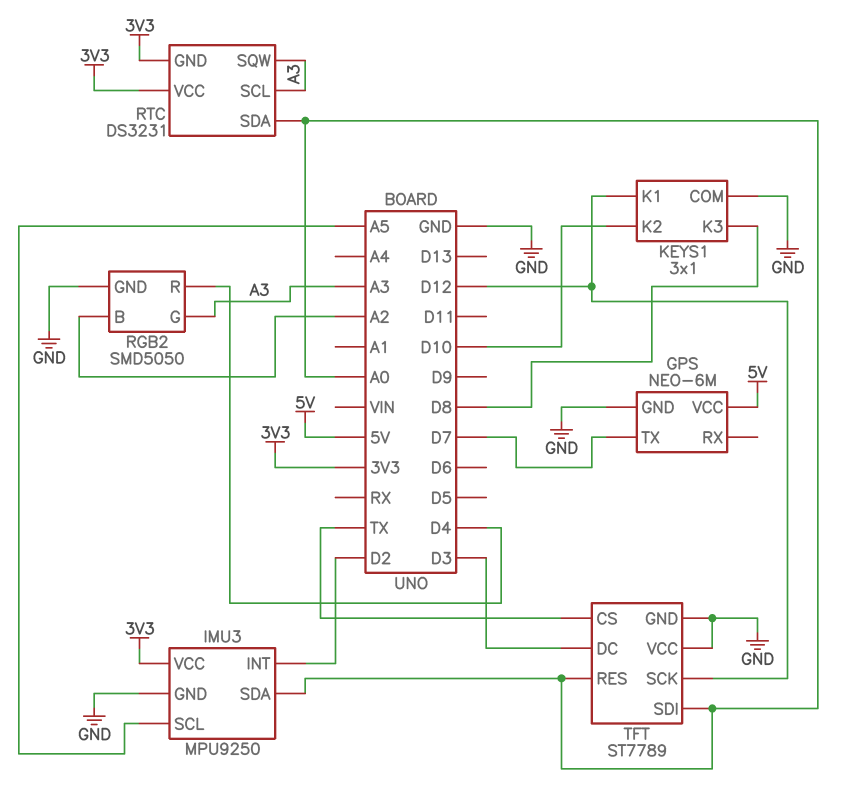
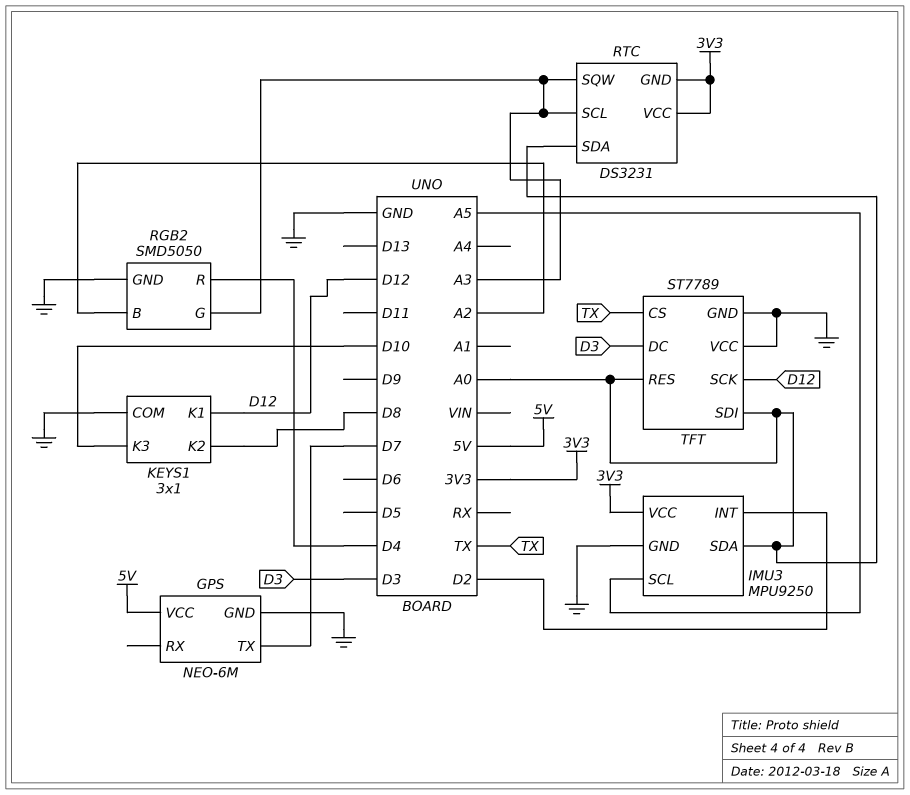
KEYS1 pin K2: D10 -> D8
KEYS1 pin K3: D8 -> D10

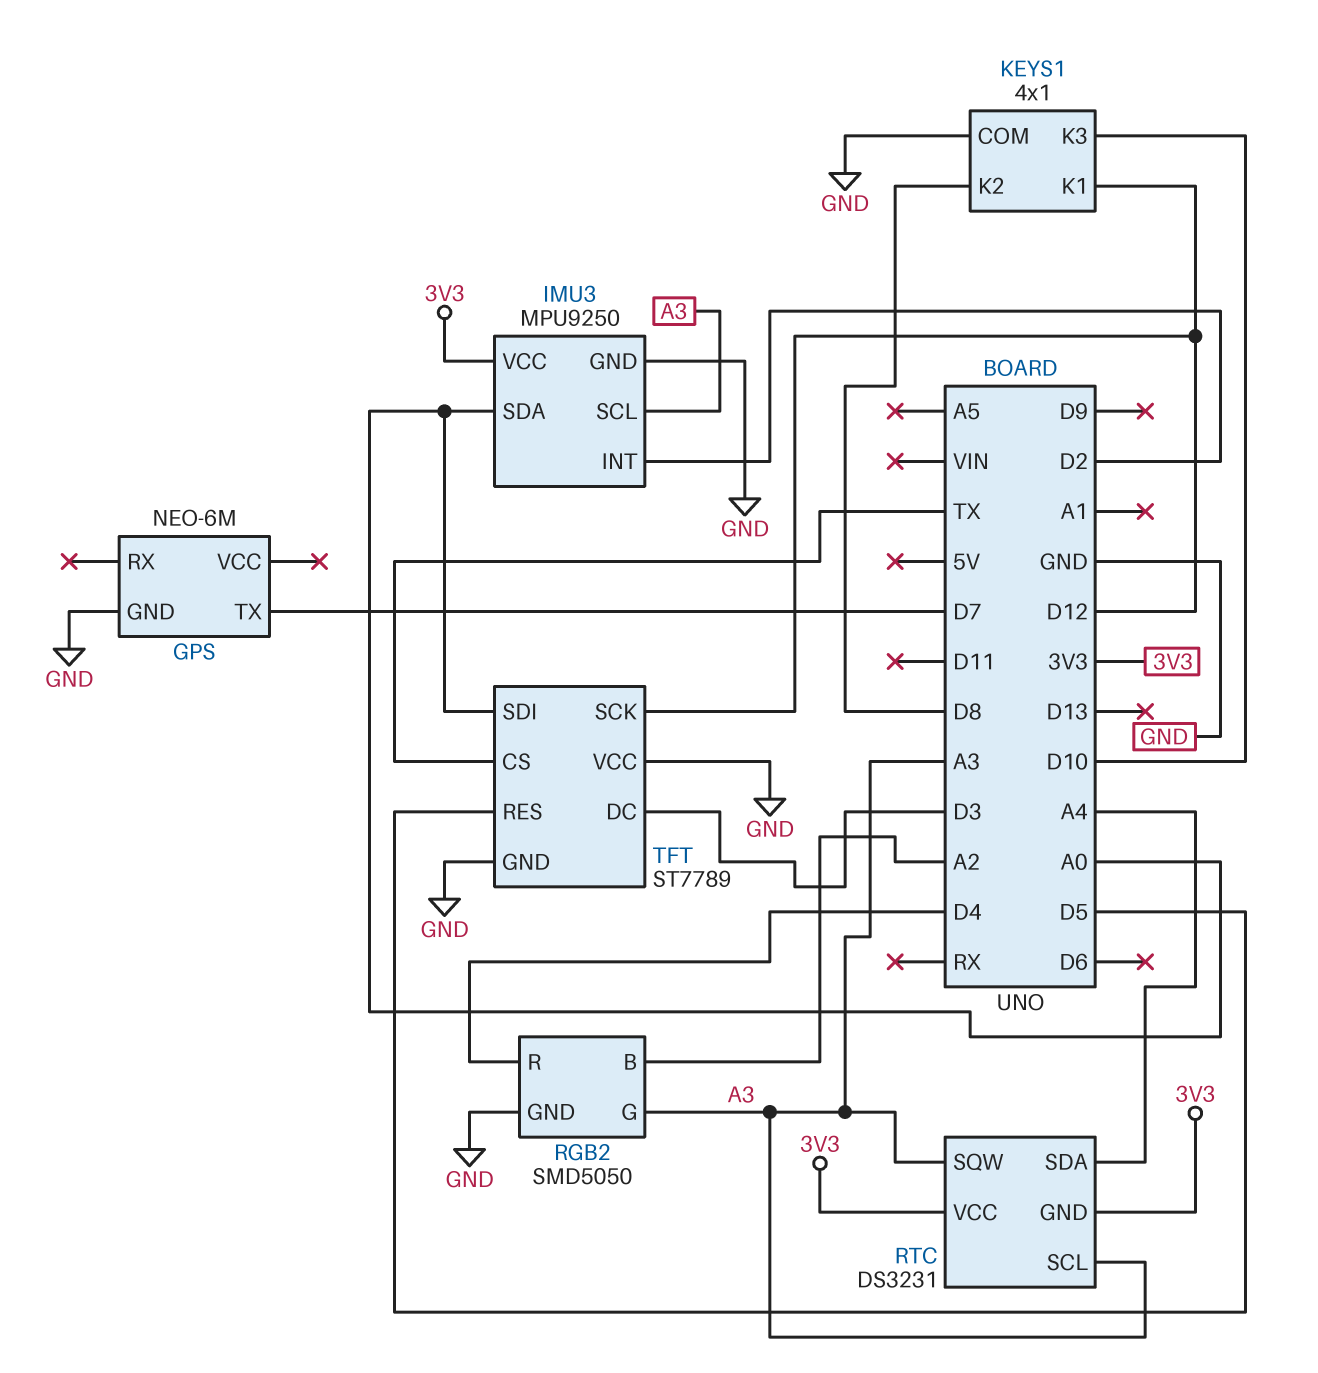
GPS pin VCC: 5V -> none
IMU3 pin SCL: A5 -> A3
KEYS1: 3x1 -> 4x1
RTC pin SDA: A0 -> A4
TFT pin RES: A0 -> D5

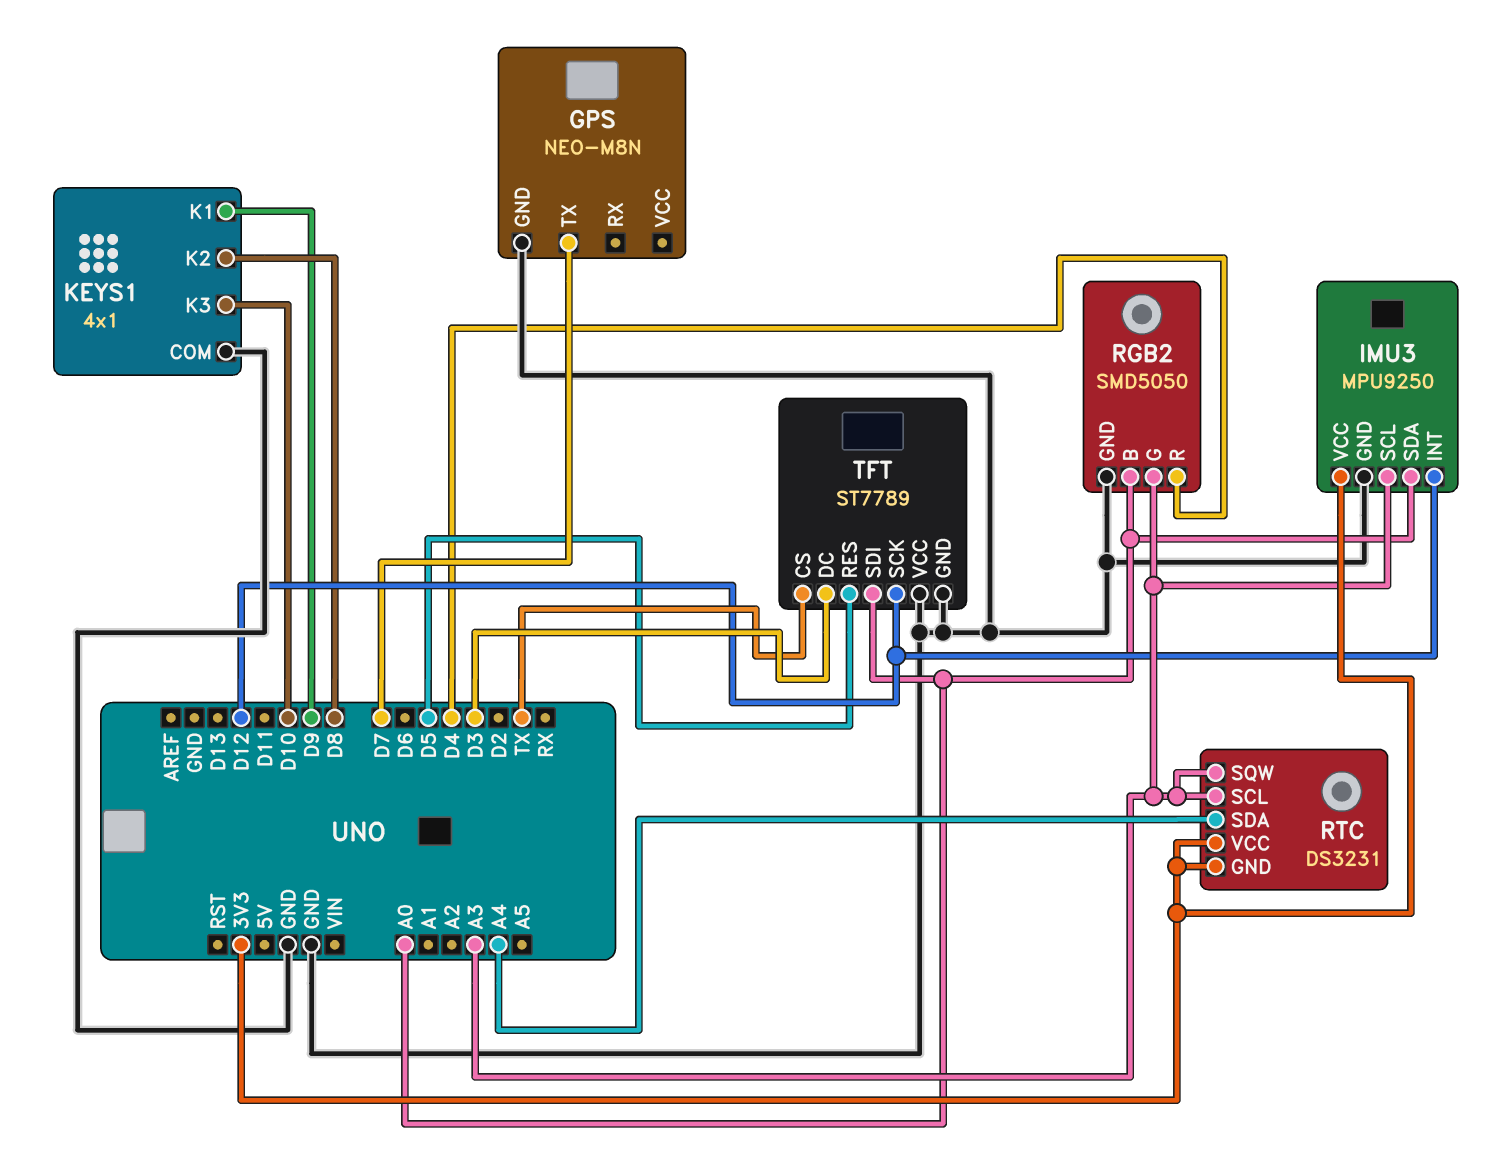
GPS: NEO-6M -> NEO-M8N
IMU3 pin INT: D2 -> D12
KEYS1 pin K1: D12 -> D9
RGB2 pin B: A2 -> A0

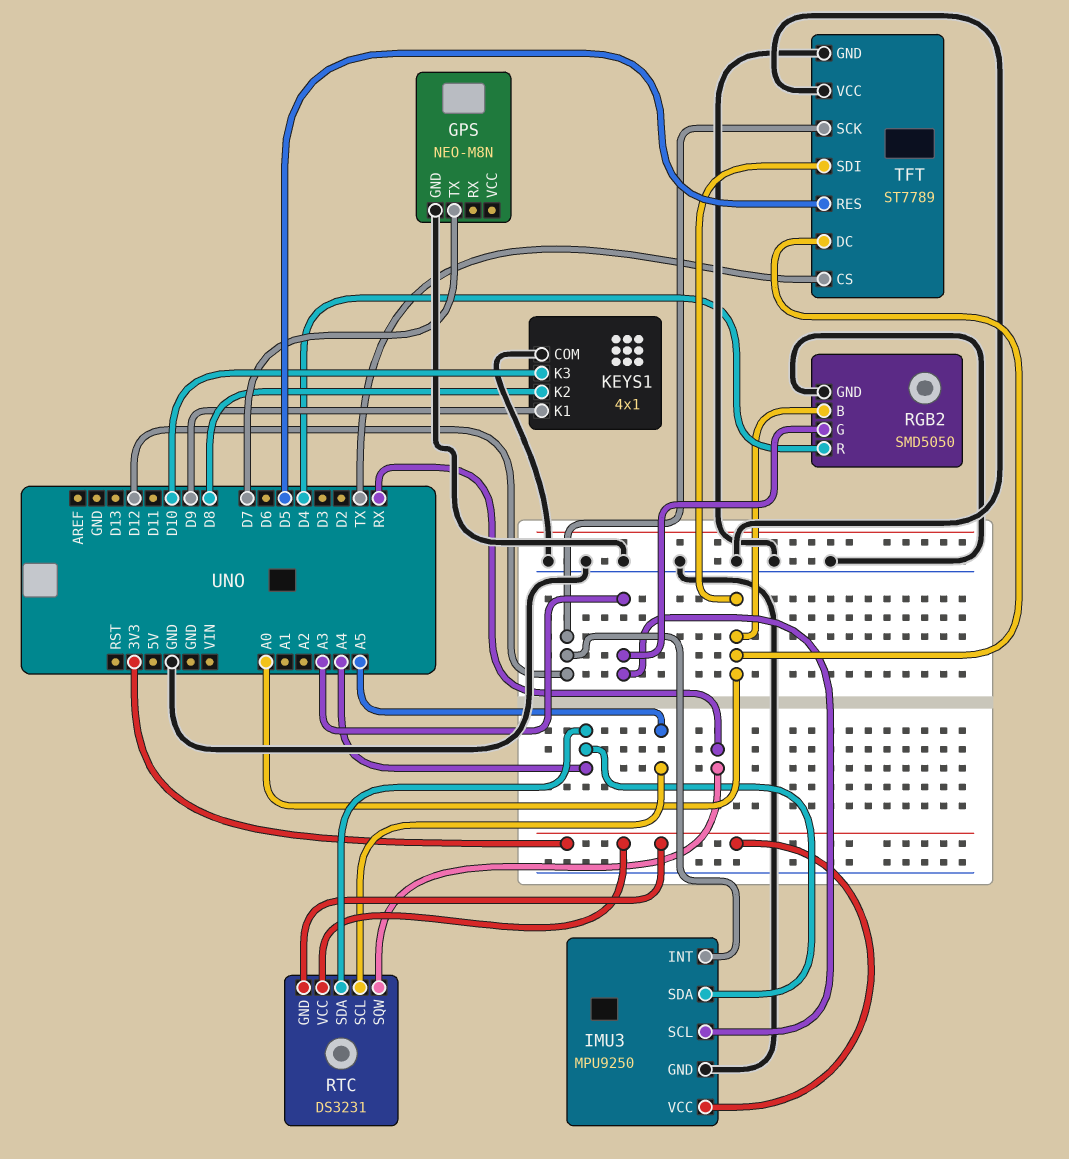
IMU3 pin SDA: A0 -> A4
RTC pin SCL: A3 -> A5
RTC pin SQW: A3 -> RX
TFT pin DC: D3 -> A0

